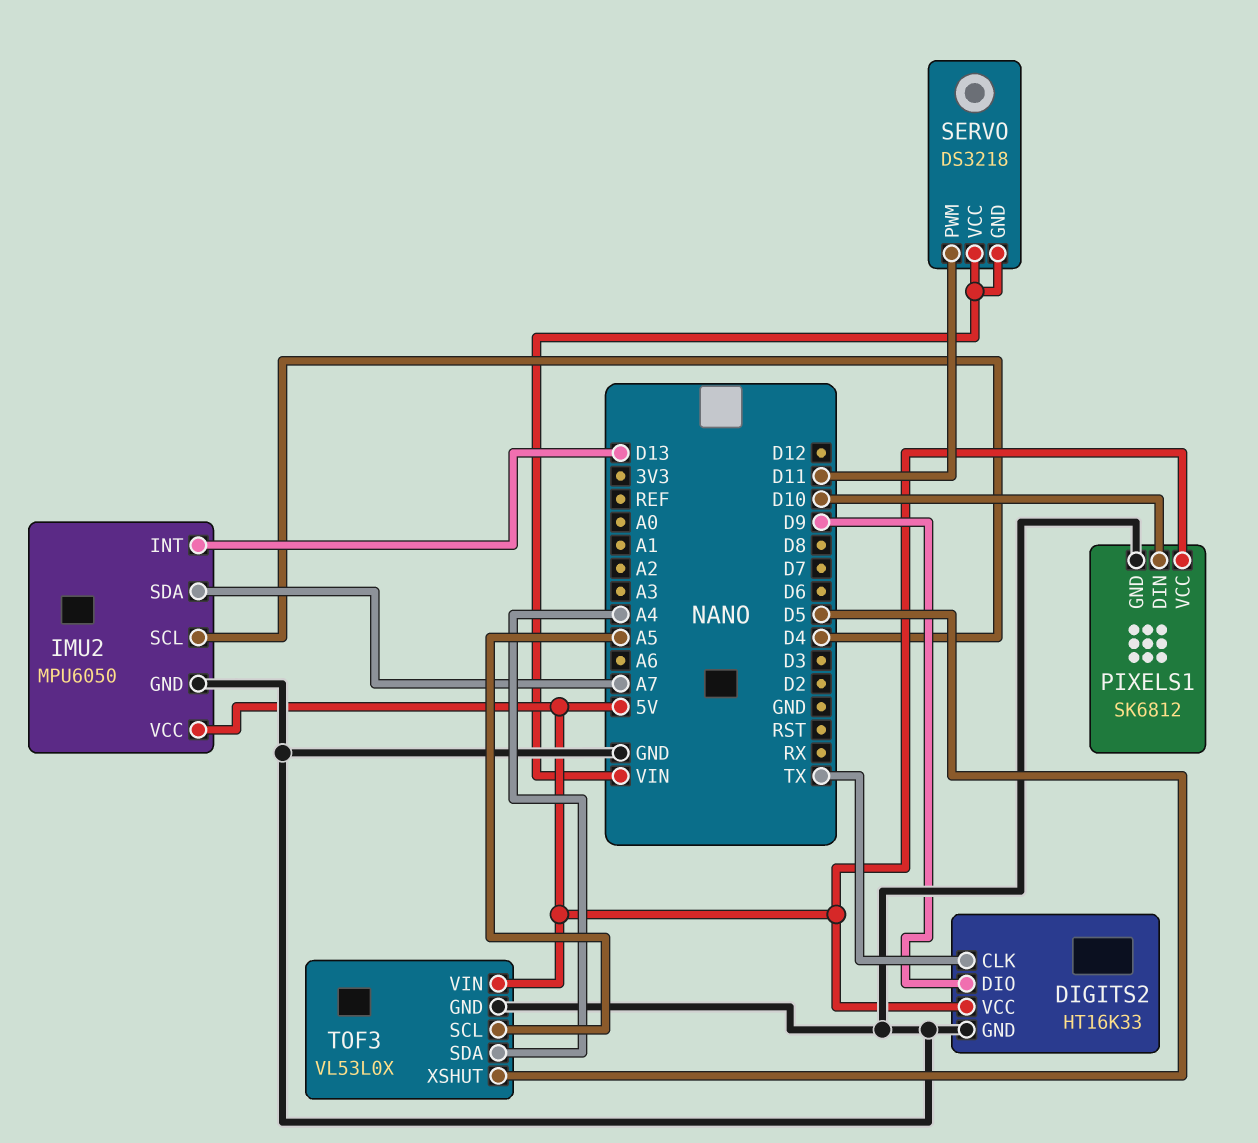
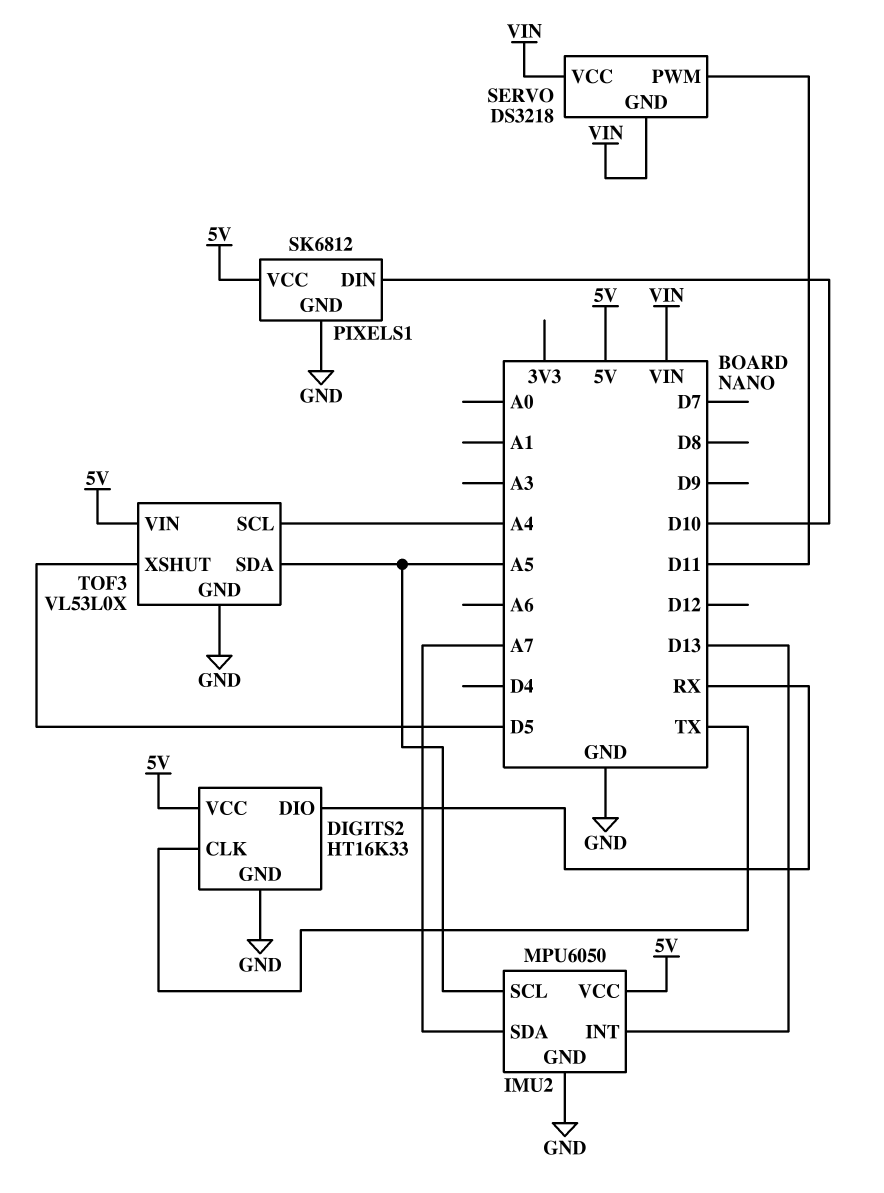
DIGITS2 pin DIO: D9 -> RX
IMU2 pin SCL: D4 -> A5
TOF3 pin SCL: A5 -> A4
TOF3 pin SDA: A4 -> A5

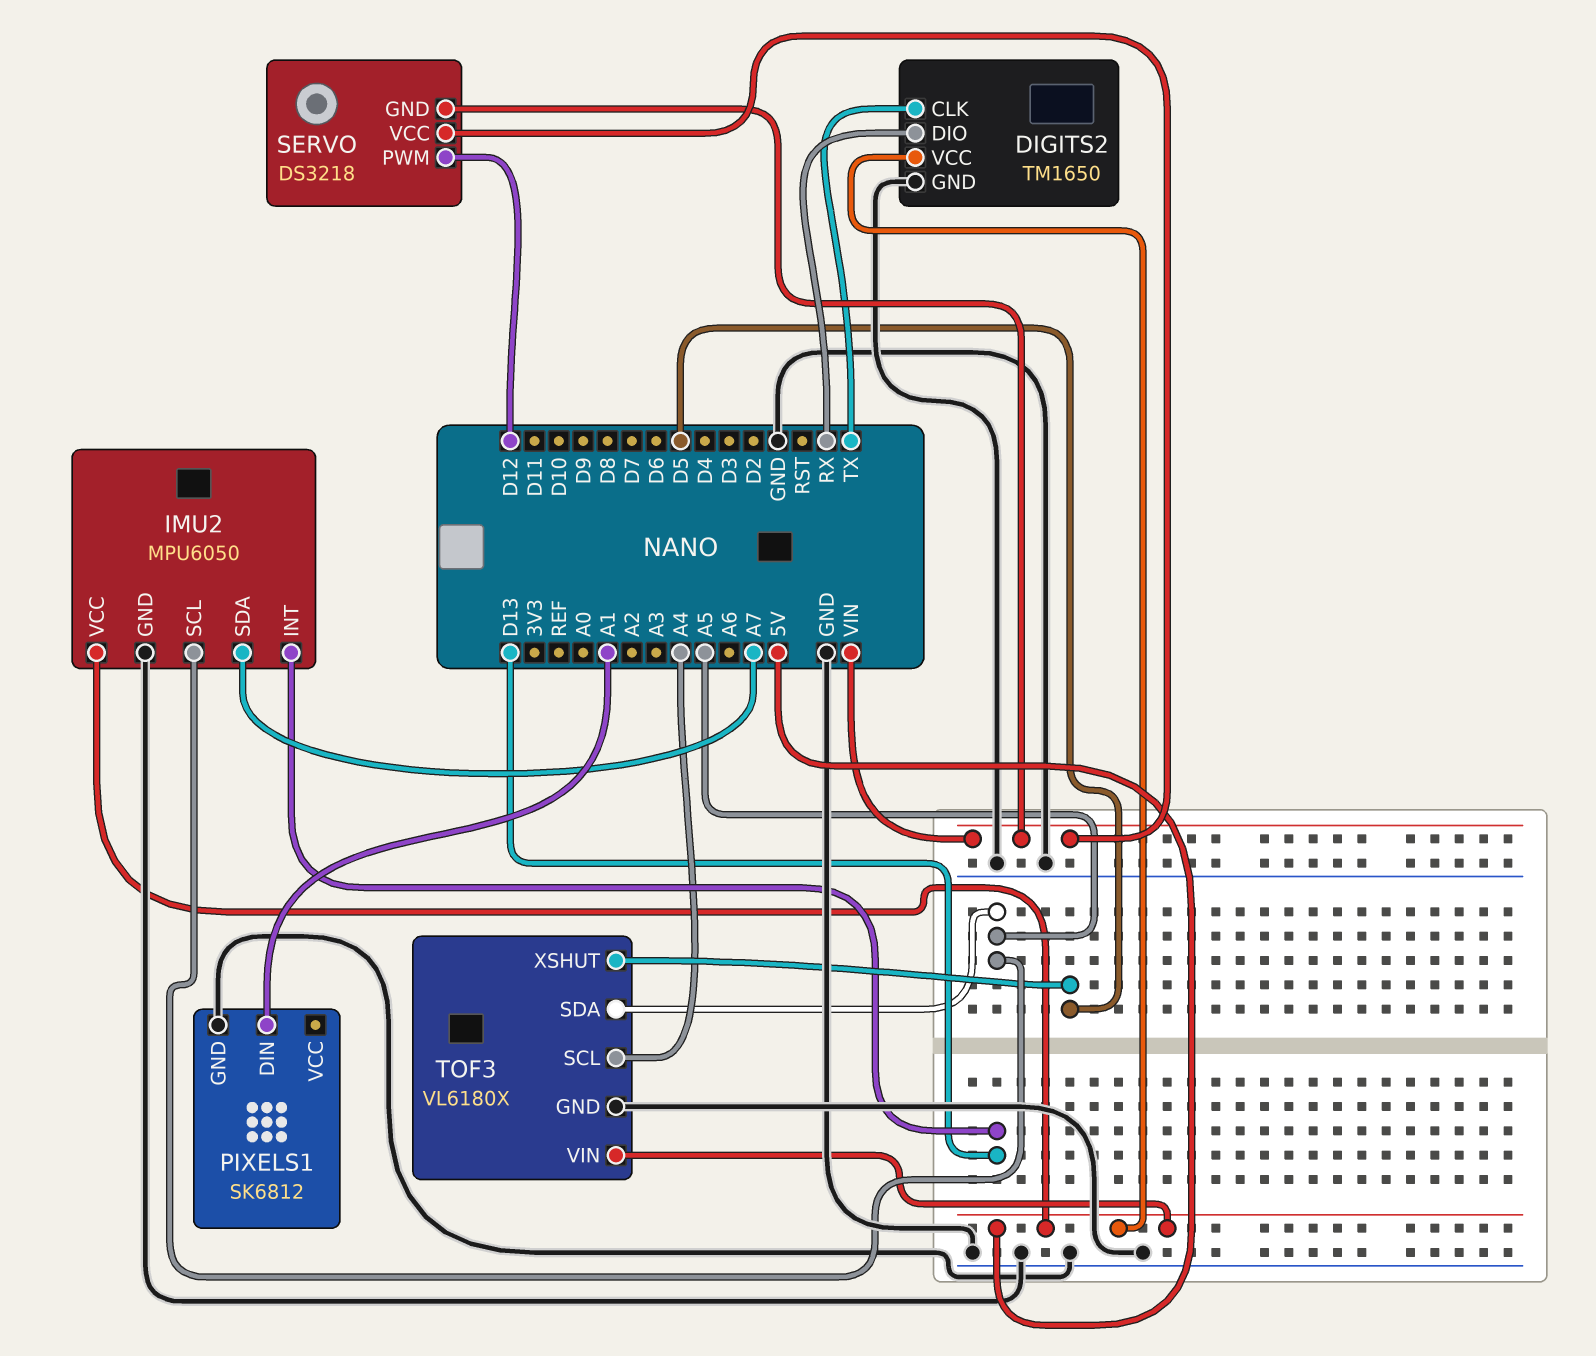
DIGITS2: HT16K33 -> TM1650
PIXELS1 pin DIN: D10 -> A1
PIXELS1 pin VCC: 5V -> none
SERVO pin PWM: D11 -> D12
TOF3: VL53L0X -> VL6180X

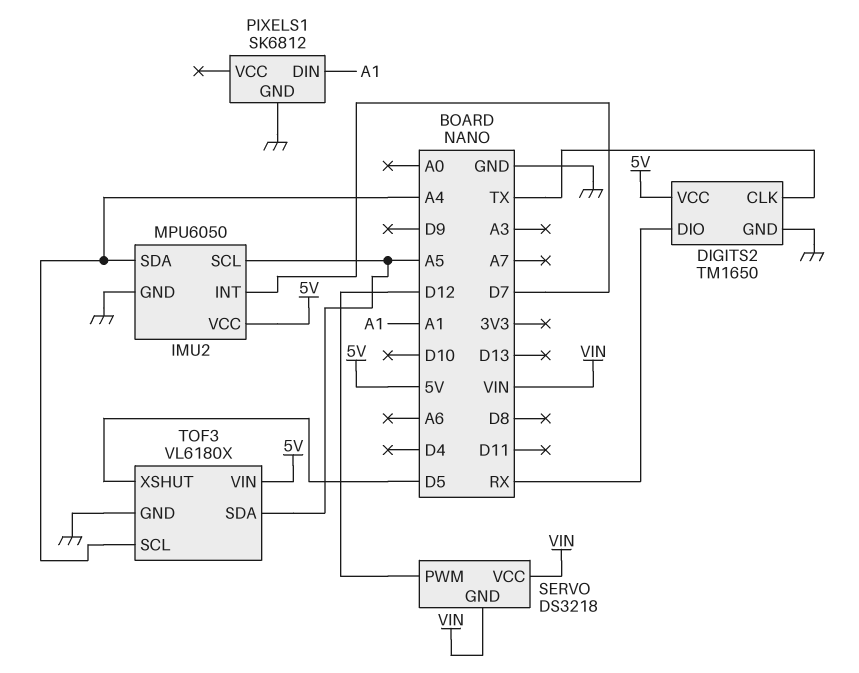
IMU2 pin INT: D13 -> D7
IMU2 pin SDA: A7 -> A4

